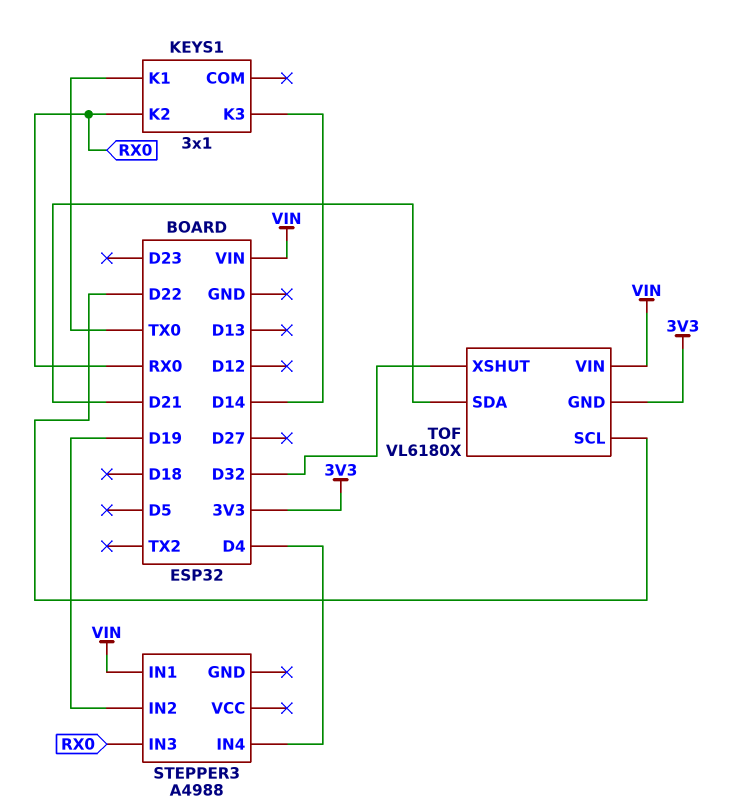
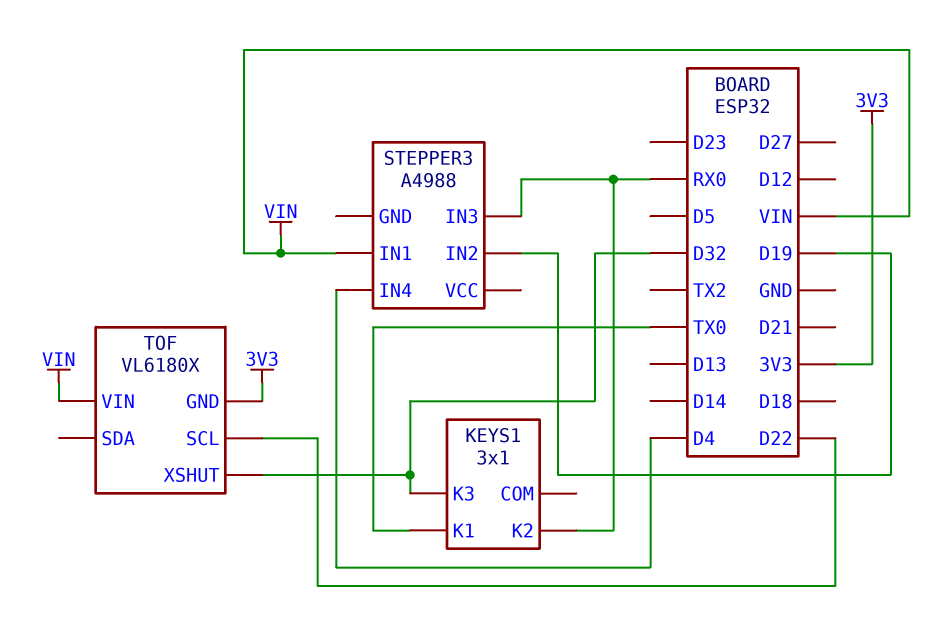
KEYS1 pin K3: D14 -> D32
TOF pin SDA: D21 -> none

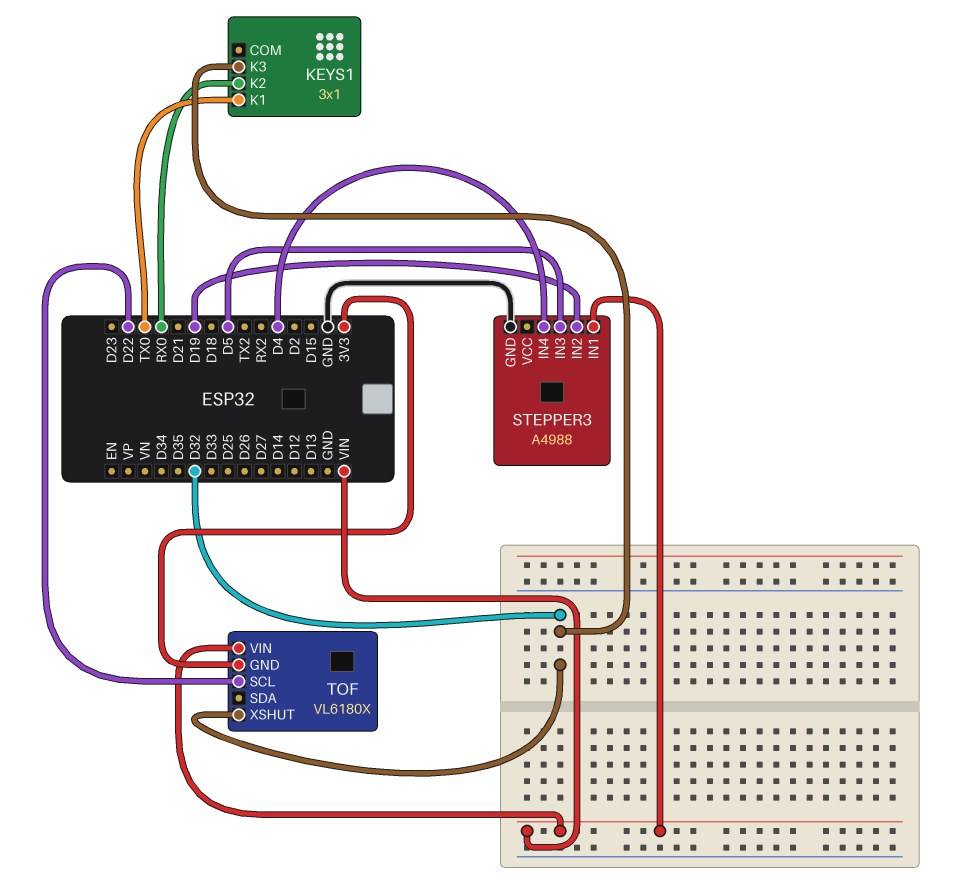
STEPPER3 pin GND: none -> GND
STEPPER3 pin IN3: RX0 -> D5

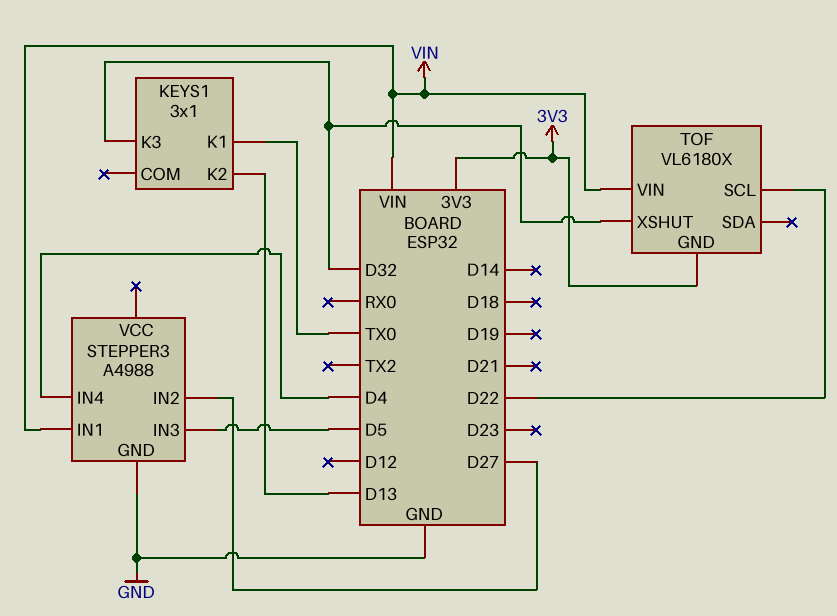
KEYS1 pin K2: RX0 -> D13
STEPPER3 pin IN2: D19 -> D27

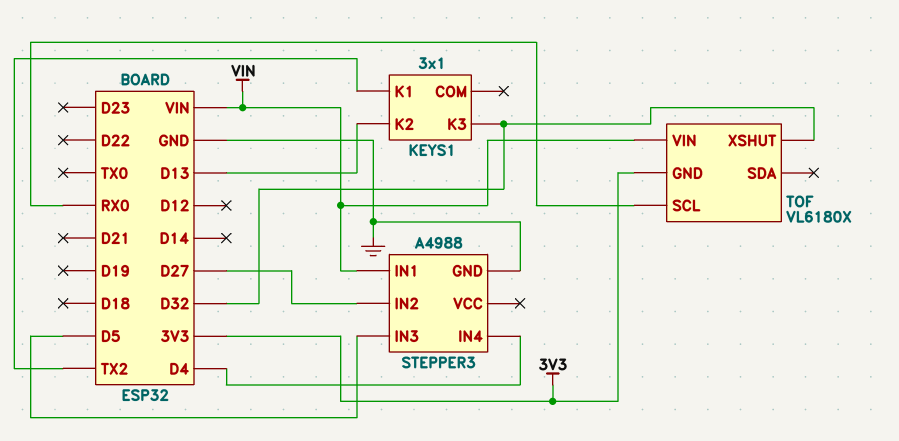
KEYS1 pin K1: TX0 -> TX2
TOF pin SCL: D22 -> RX0

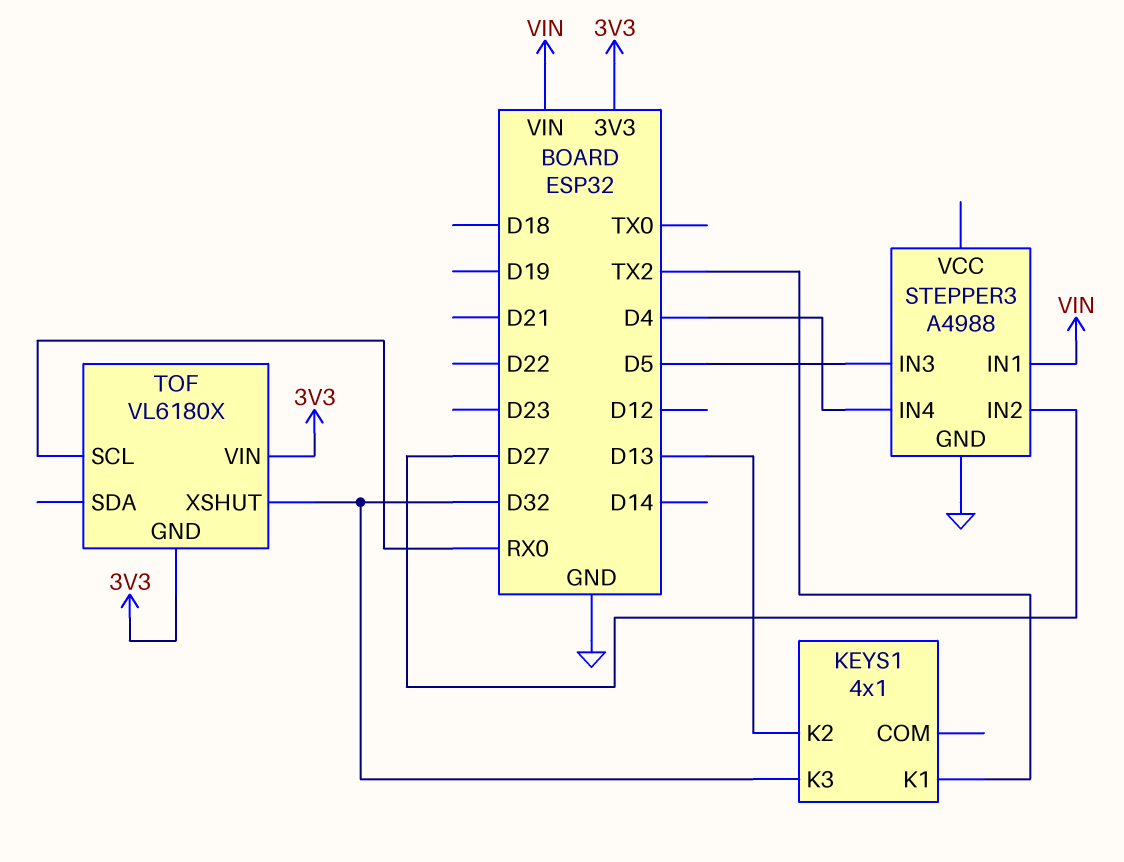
KEYS1: 3x1 -> 4x1
TOF pin VIN: VIN -> 3V3

